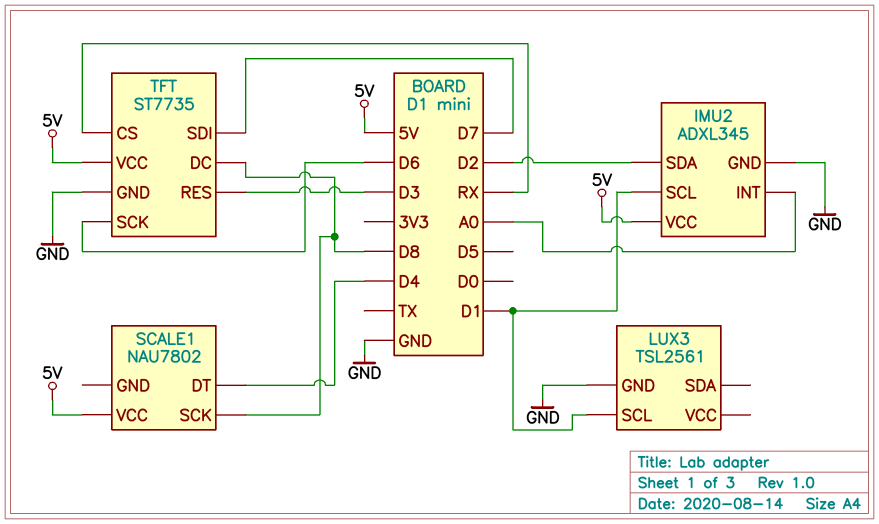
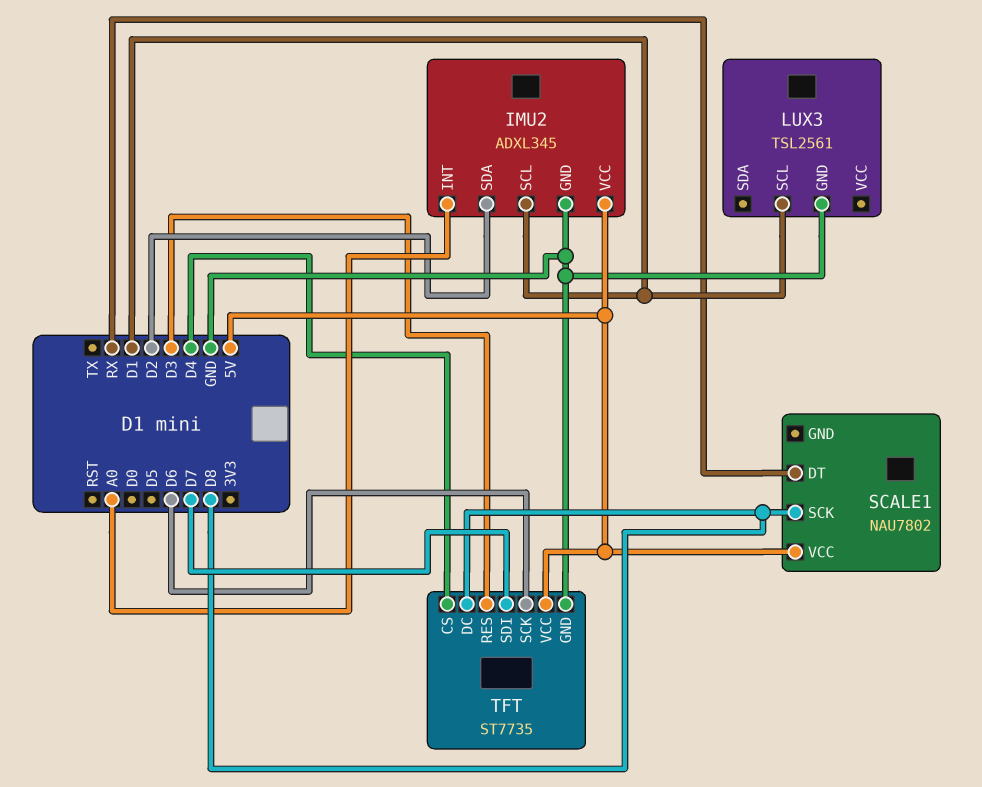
SCALE1 pin DT: D4 -> RX
TFT pin CS: RX -> D4

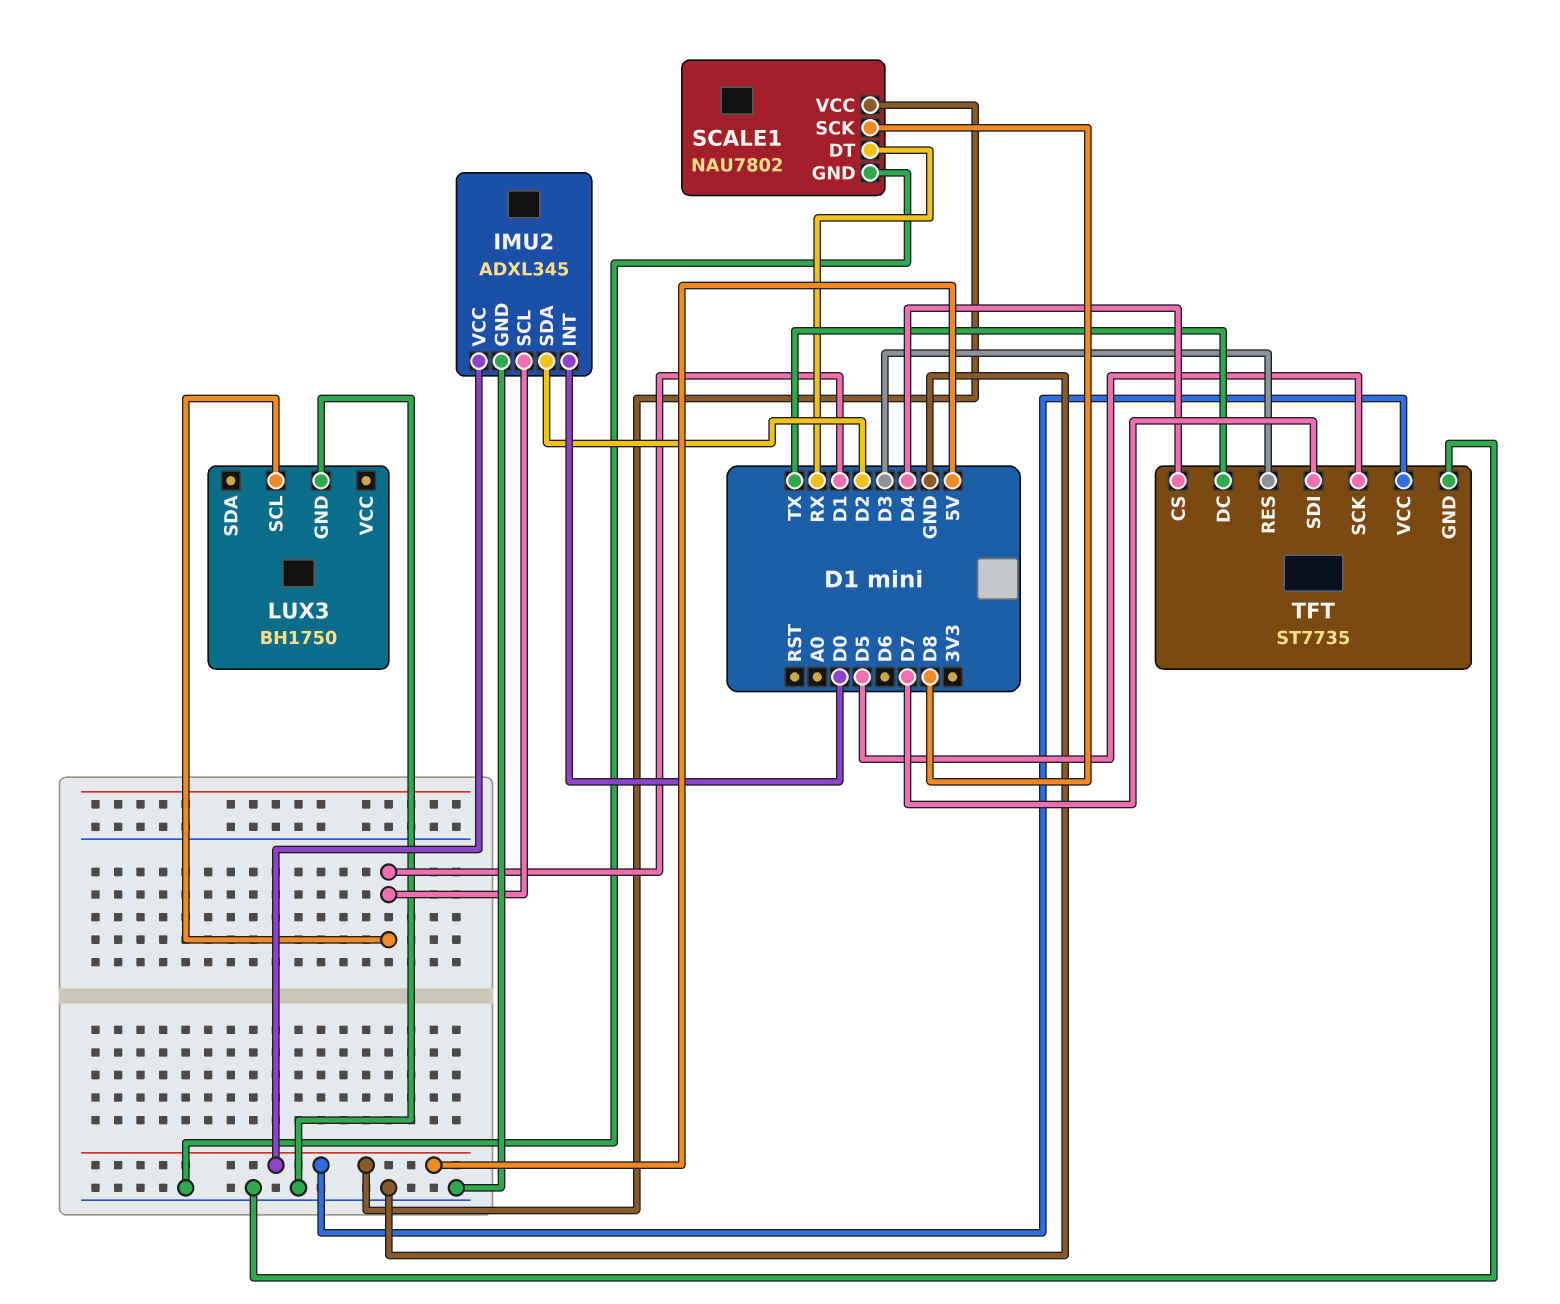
IMU2 pin INT: A0 -> D0
LUX3: TSL2561 -> BH1750
SCALE1 pin GND: none -> GND
TFT pin DC: D8 -> TX
TFT pin SCK: D6 -> D5

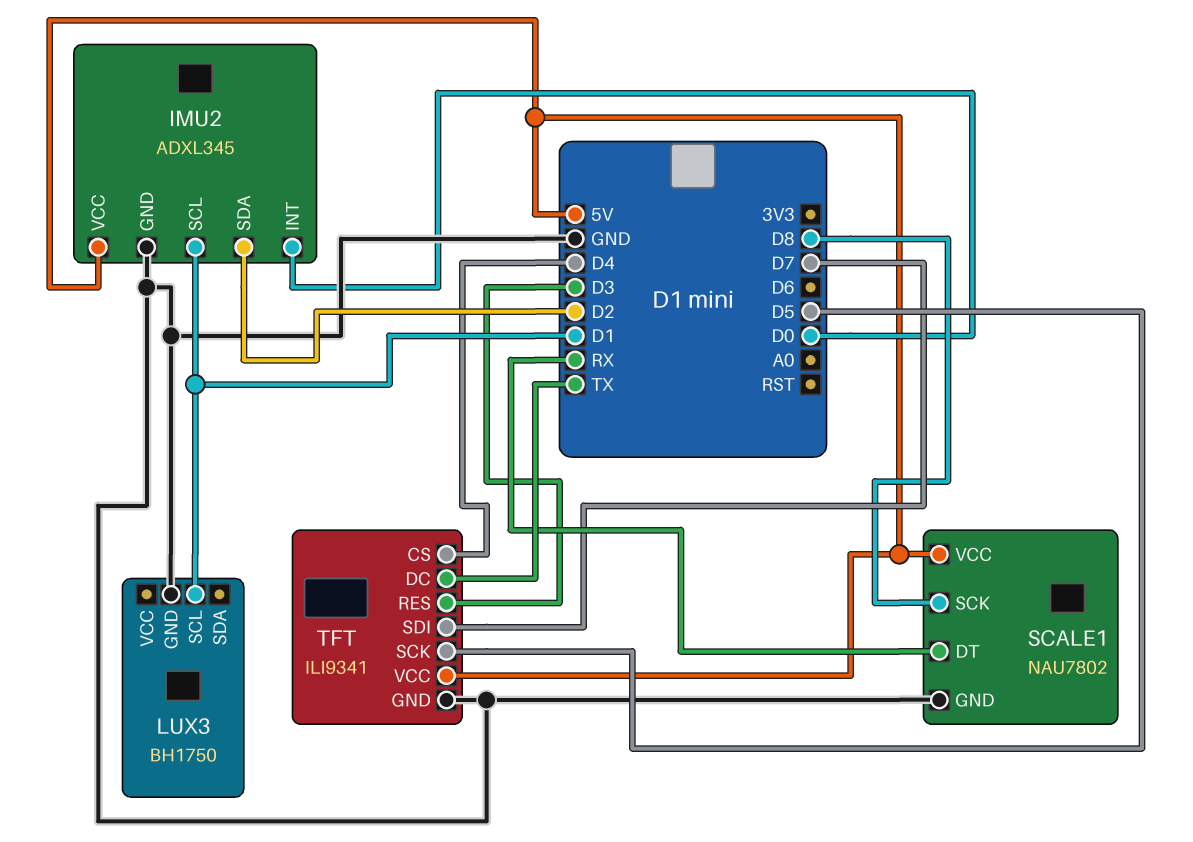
TFT: ST7735 -> ILI9341

